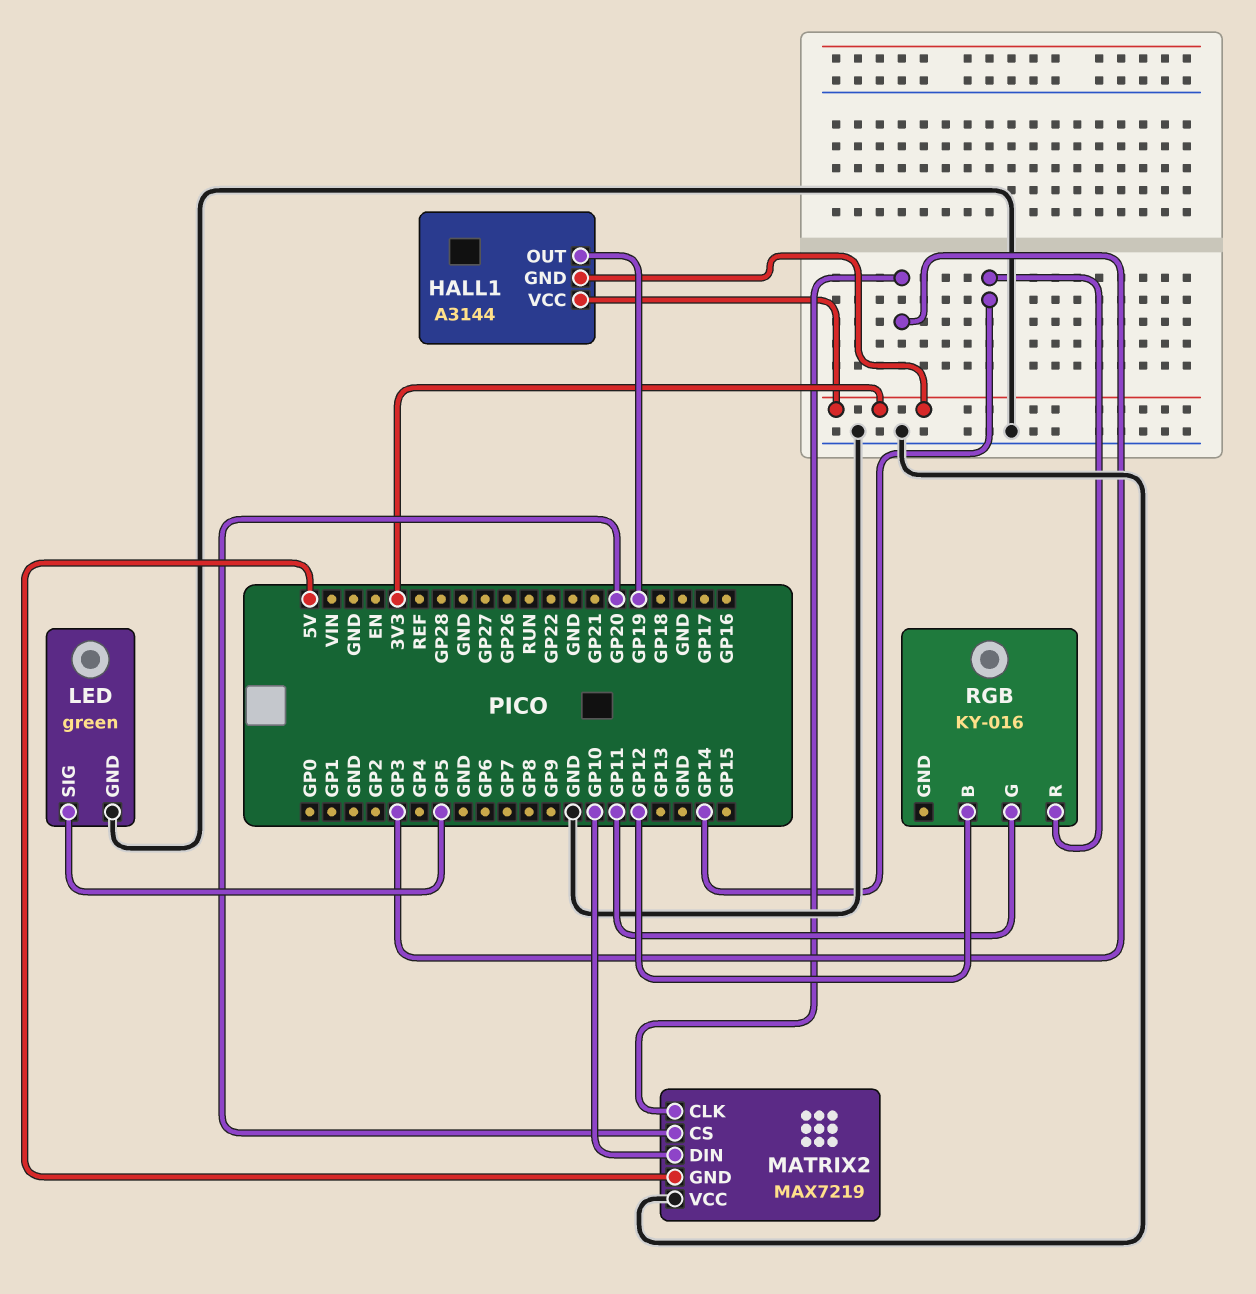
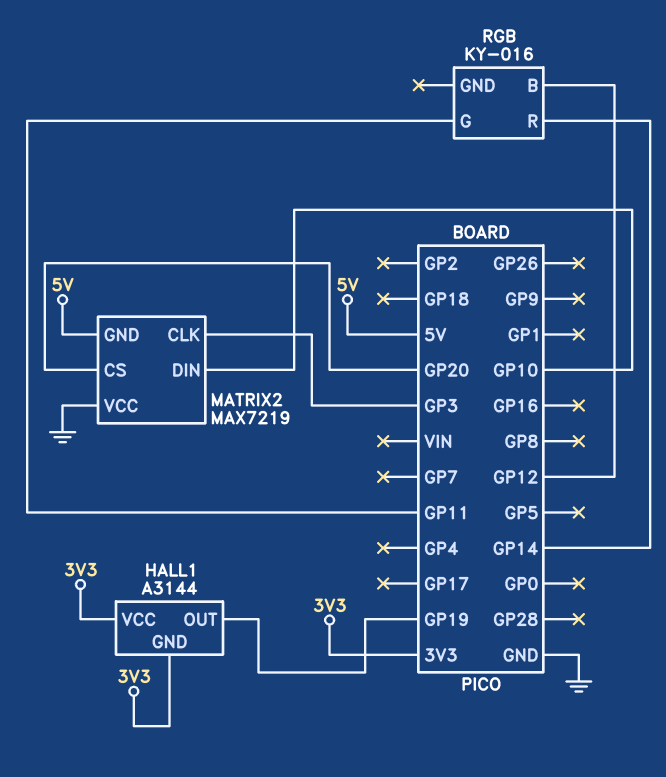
LED: green -> none
LED pin GND: GND -> none
LED pin SIG: GP5 -> none

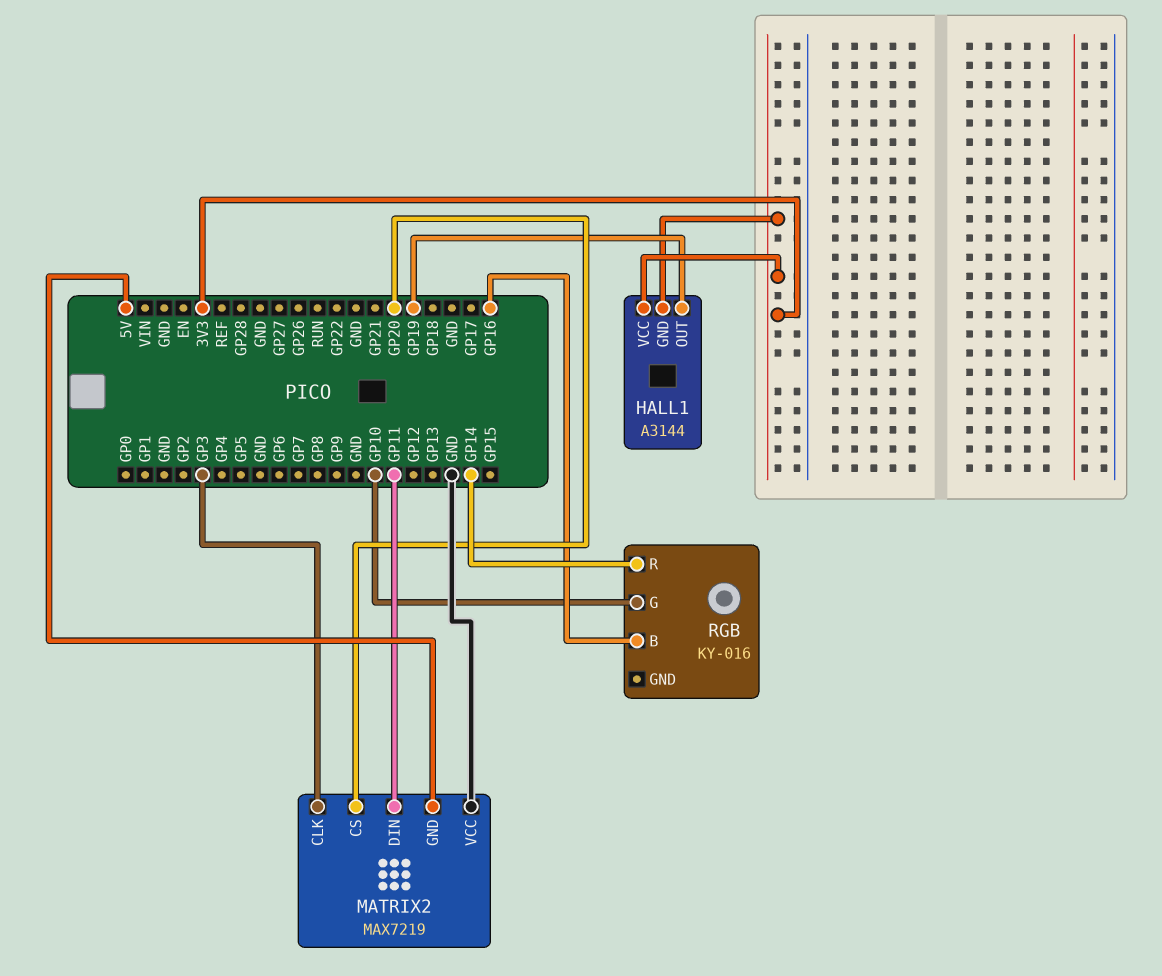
MATRIX2 pin DIN: GP10 -> GP11
RGB pin B: GP12 -> GP16
RGB pin G: GP11 -> GP10

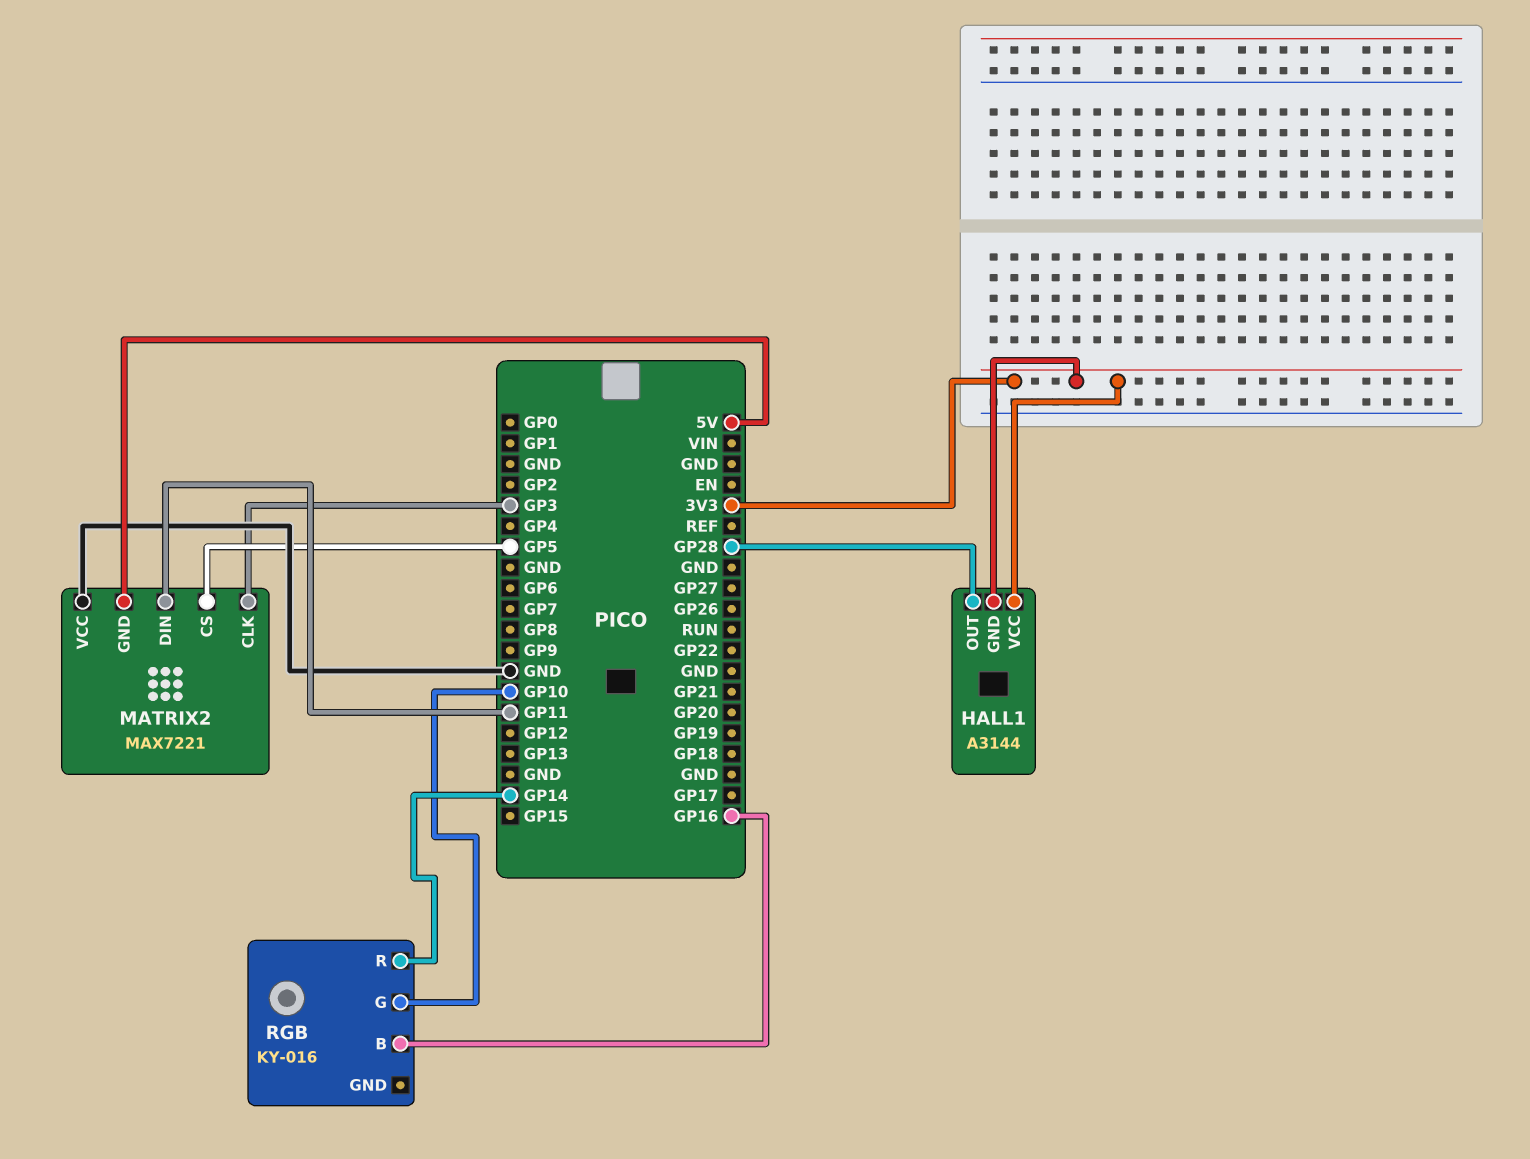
HALL1 pin OUT: GP19 -> GP28
MATRIX2: MAX7219 -> MAX7221
MATRIX2 pin CS: GP20 -> GP5

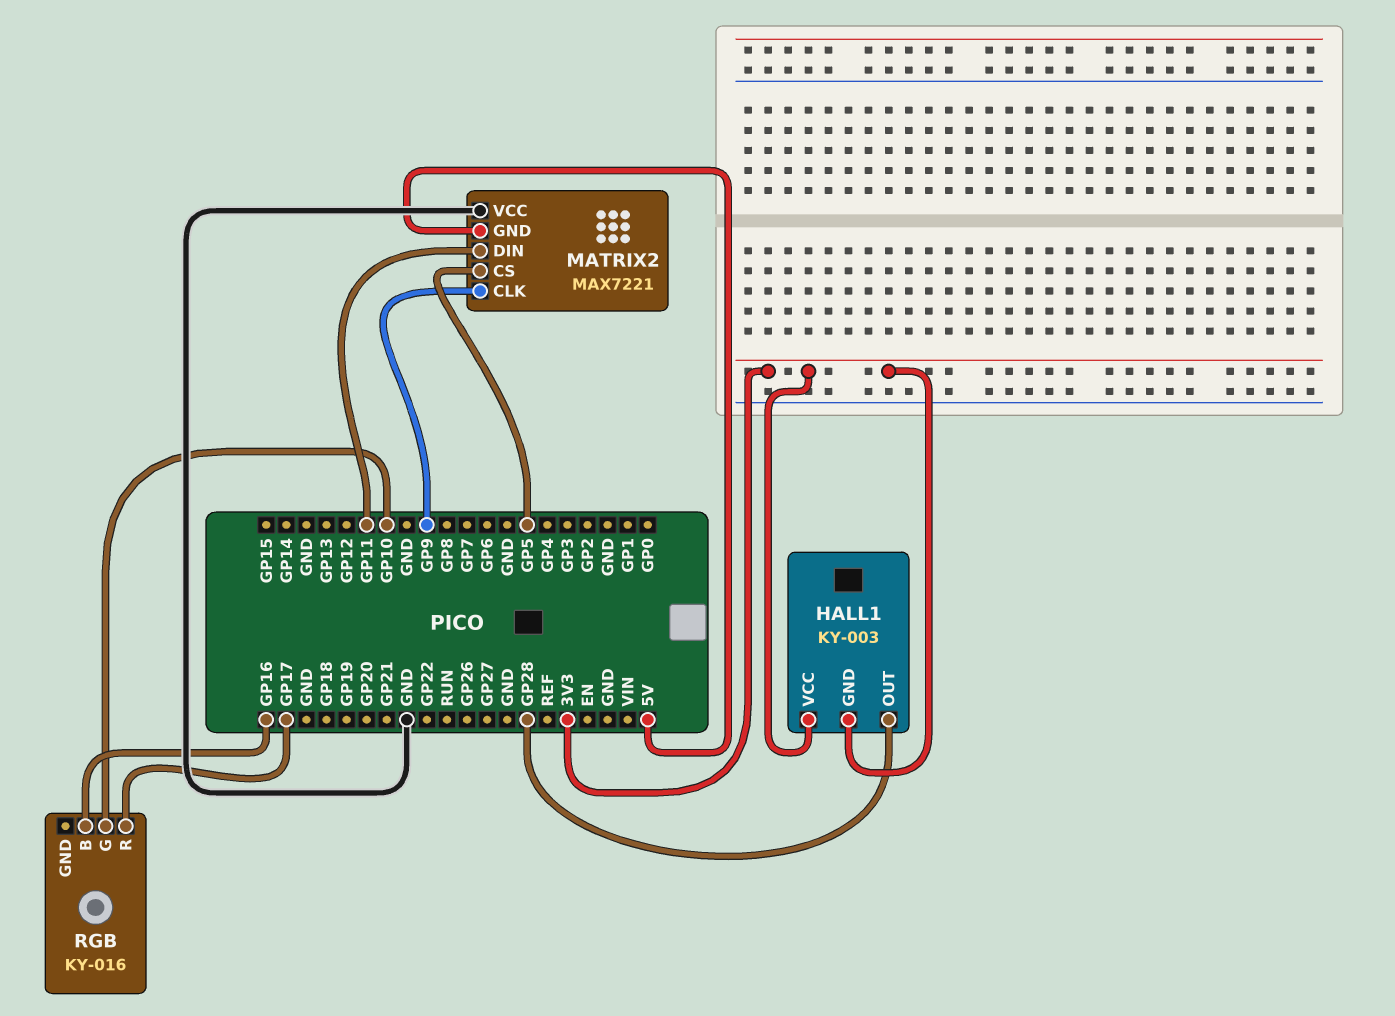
HALL1: A3144 -> KY-003
MATRIX2 pin CLK: GP3 -> GP9
RGB pin R: GP14 -> GP17

